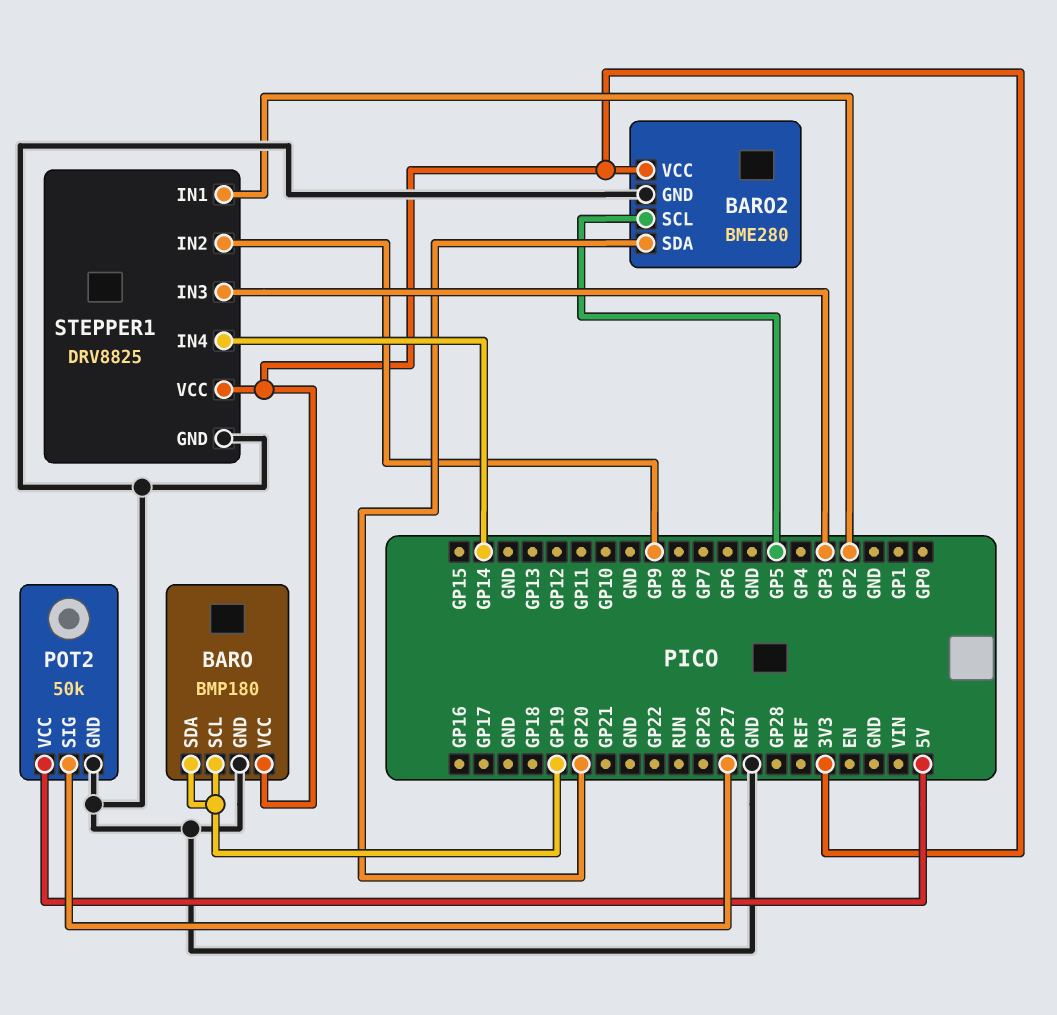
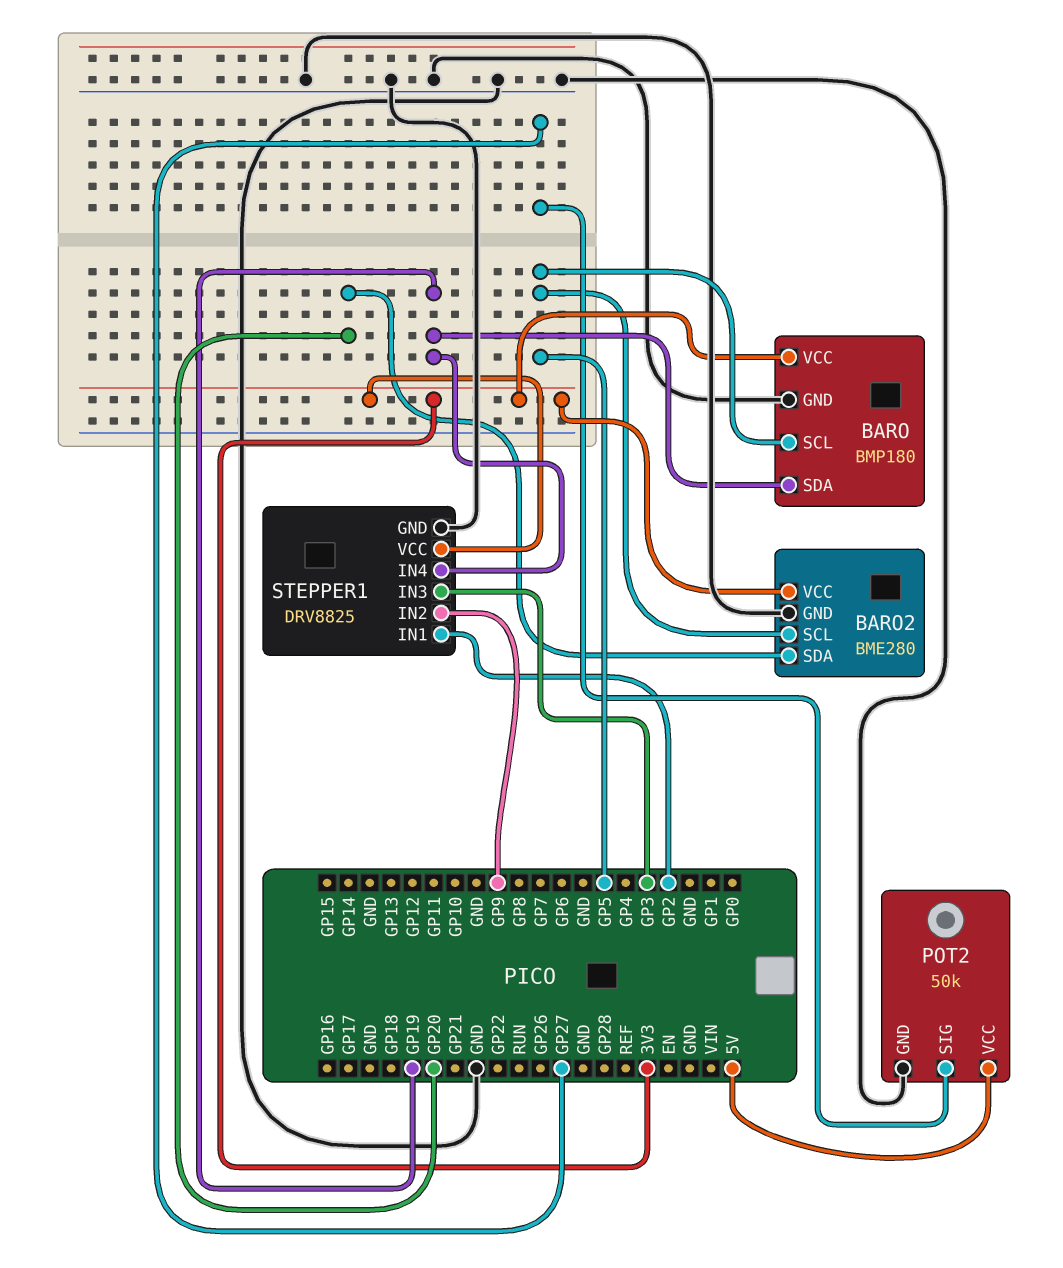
BARO pin SCL: GP19 -> GP5
STEPPER1 pin IN4: GP14 -> GP19

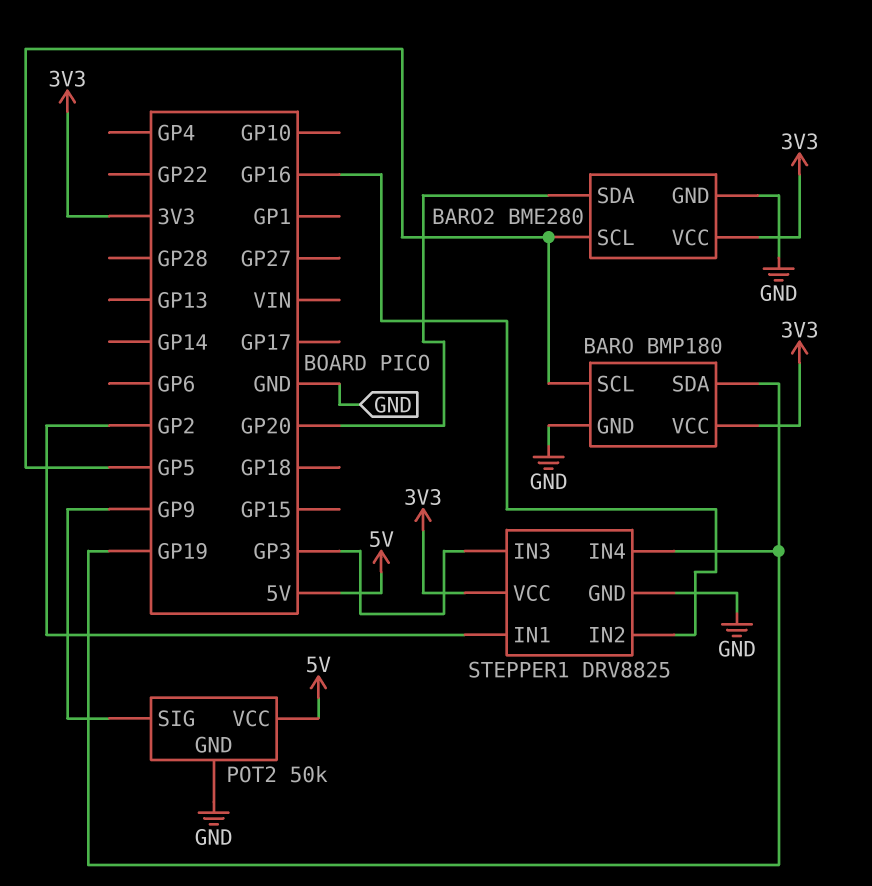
POT2 pin SIG: GP27 -> GP9
STEPPER1 pin IN2: GP9 -> GP16

